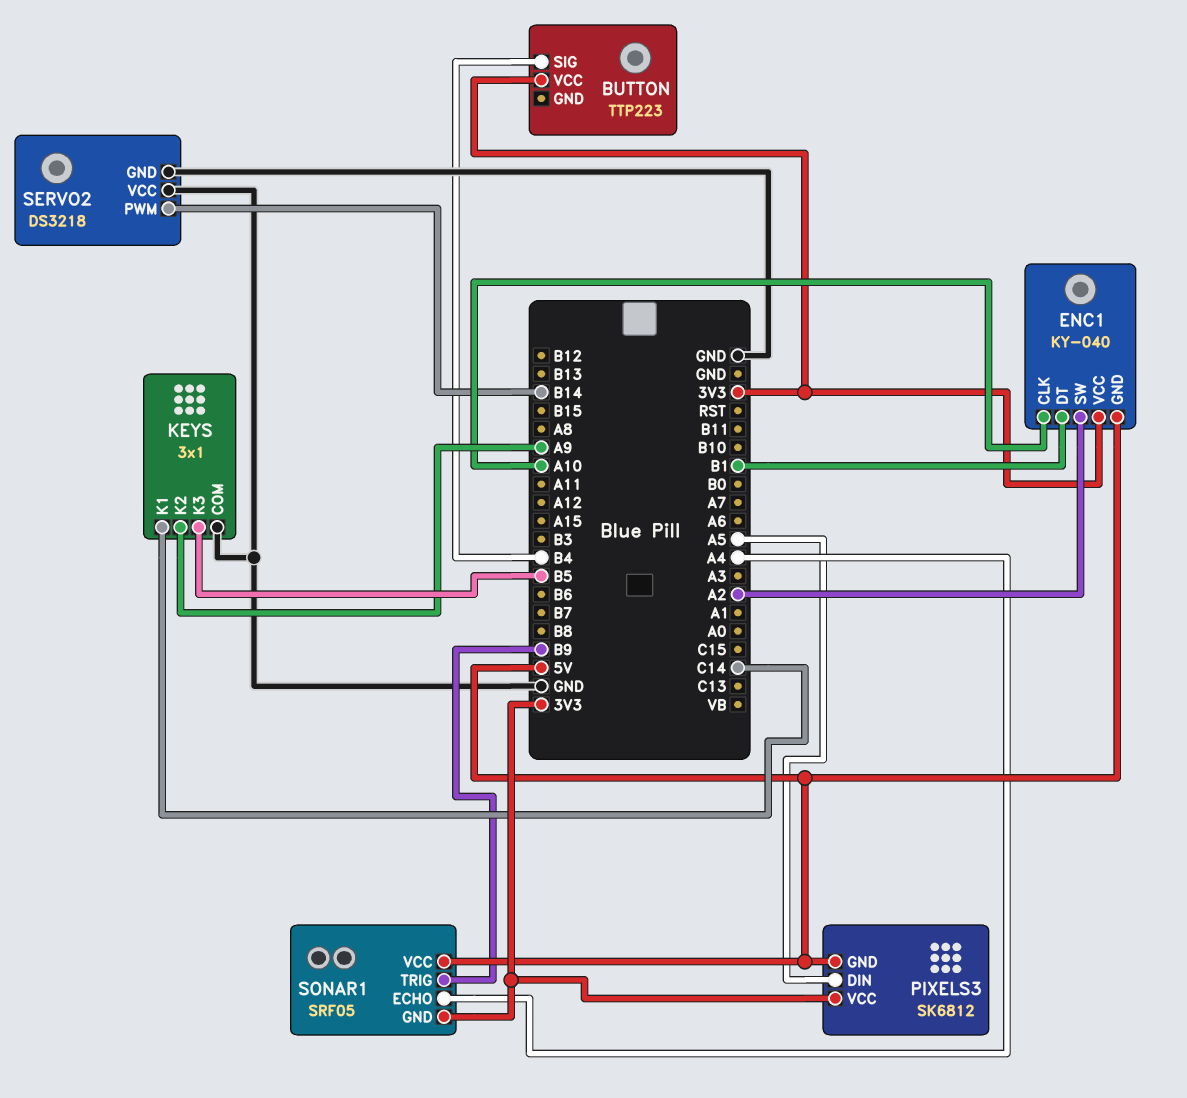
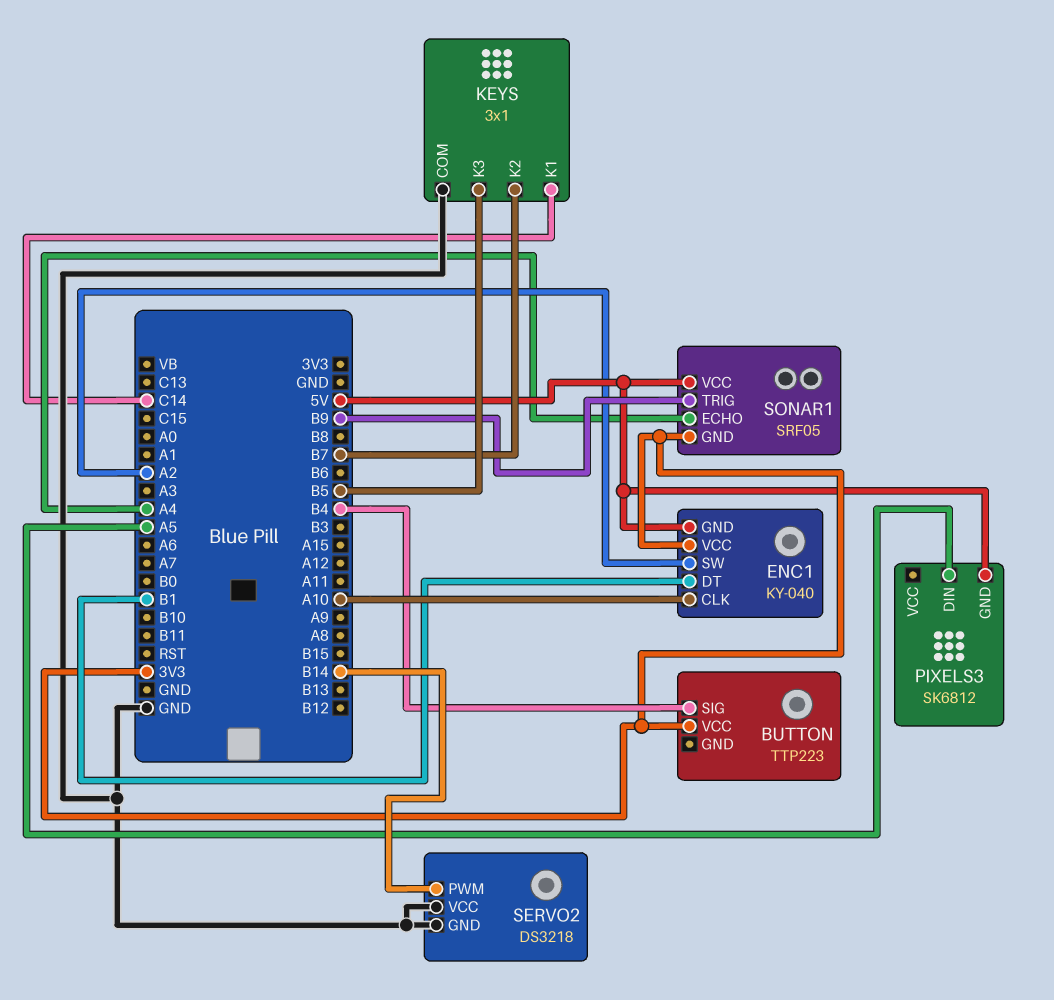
KEYS pin K2: A9 -> B7
PIXELS3 pin VCC: 3V3 -> none

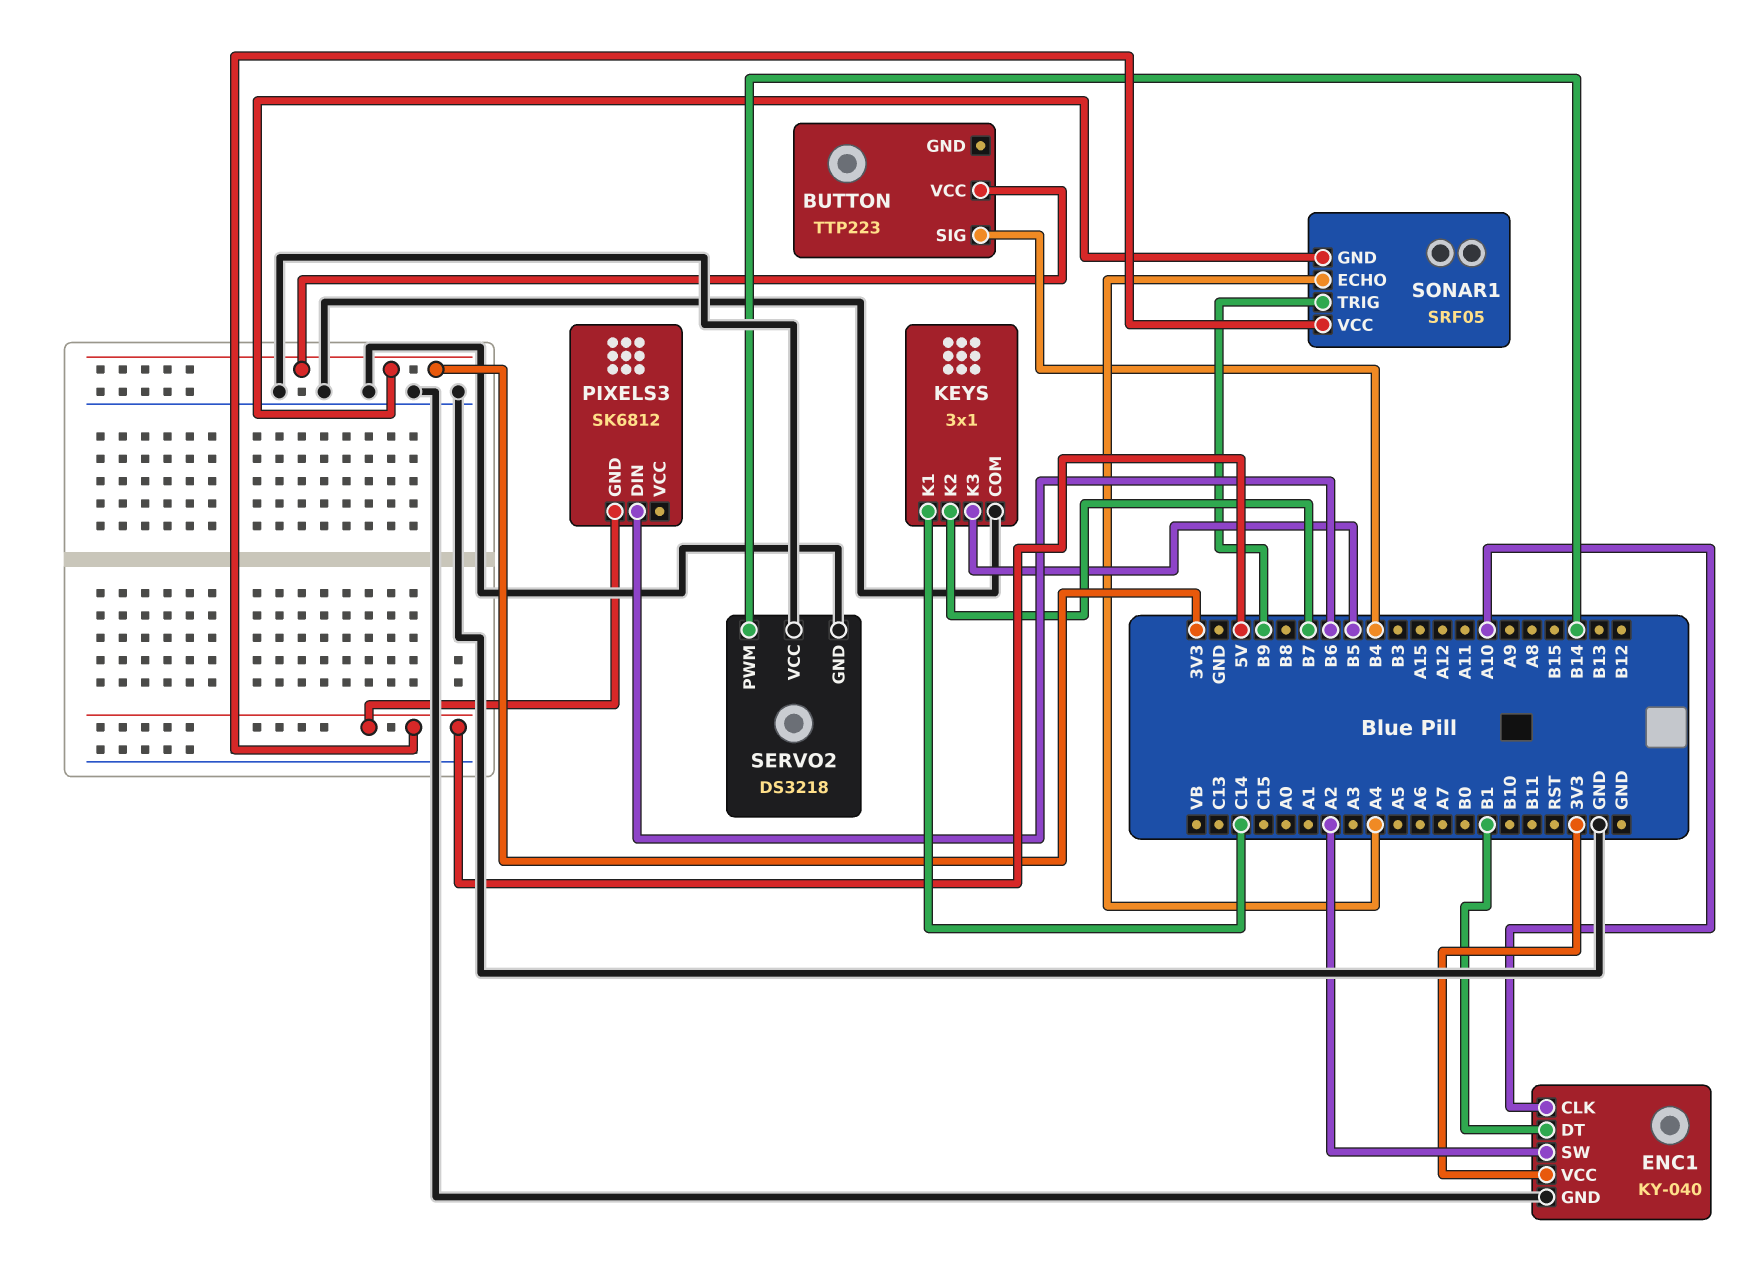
ENC1 pin GND: 5V -> GND
PIXELS3 pin DIN: A5 -> B6

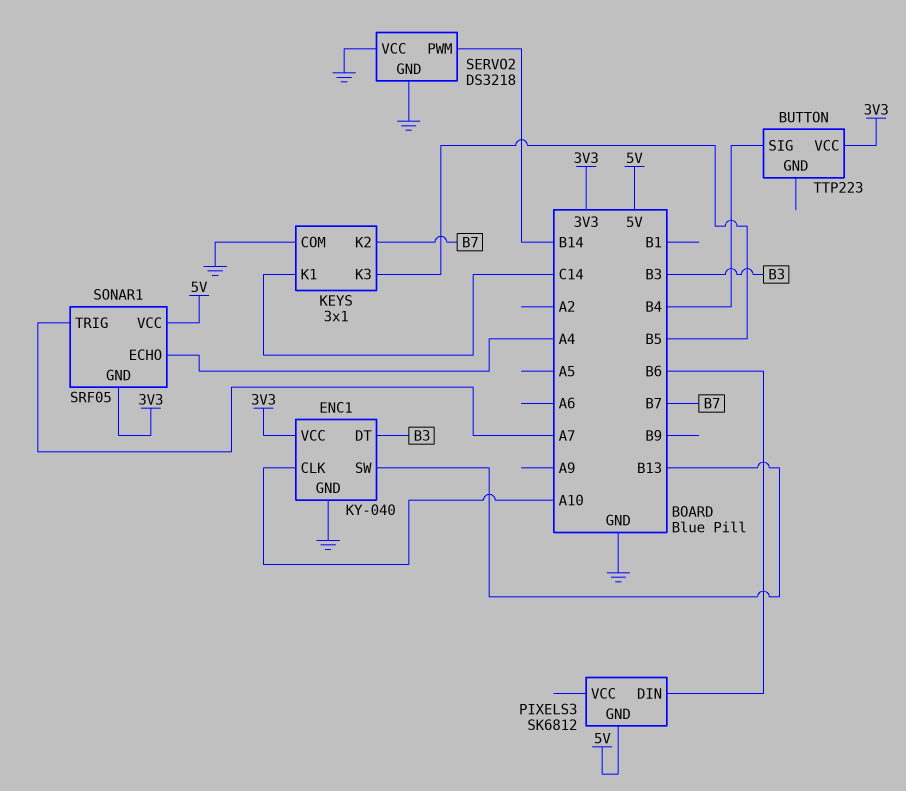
ENC1 pin DT: B1 -> B3
ENC1 pin SW: A2 -> B13
SONAR1 pin TRIG: B9 -> A7

